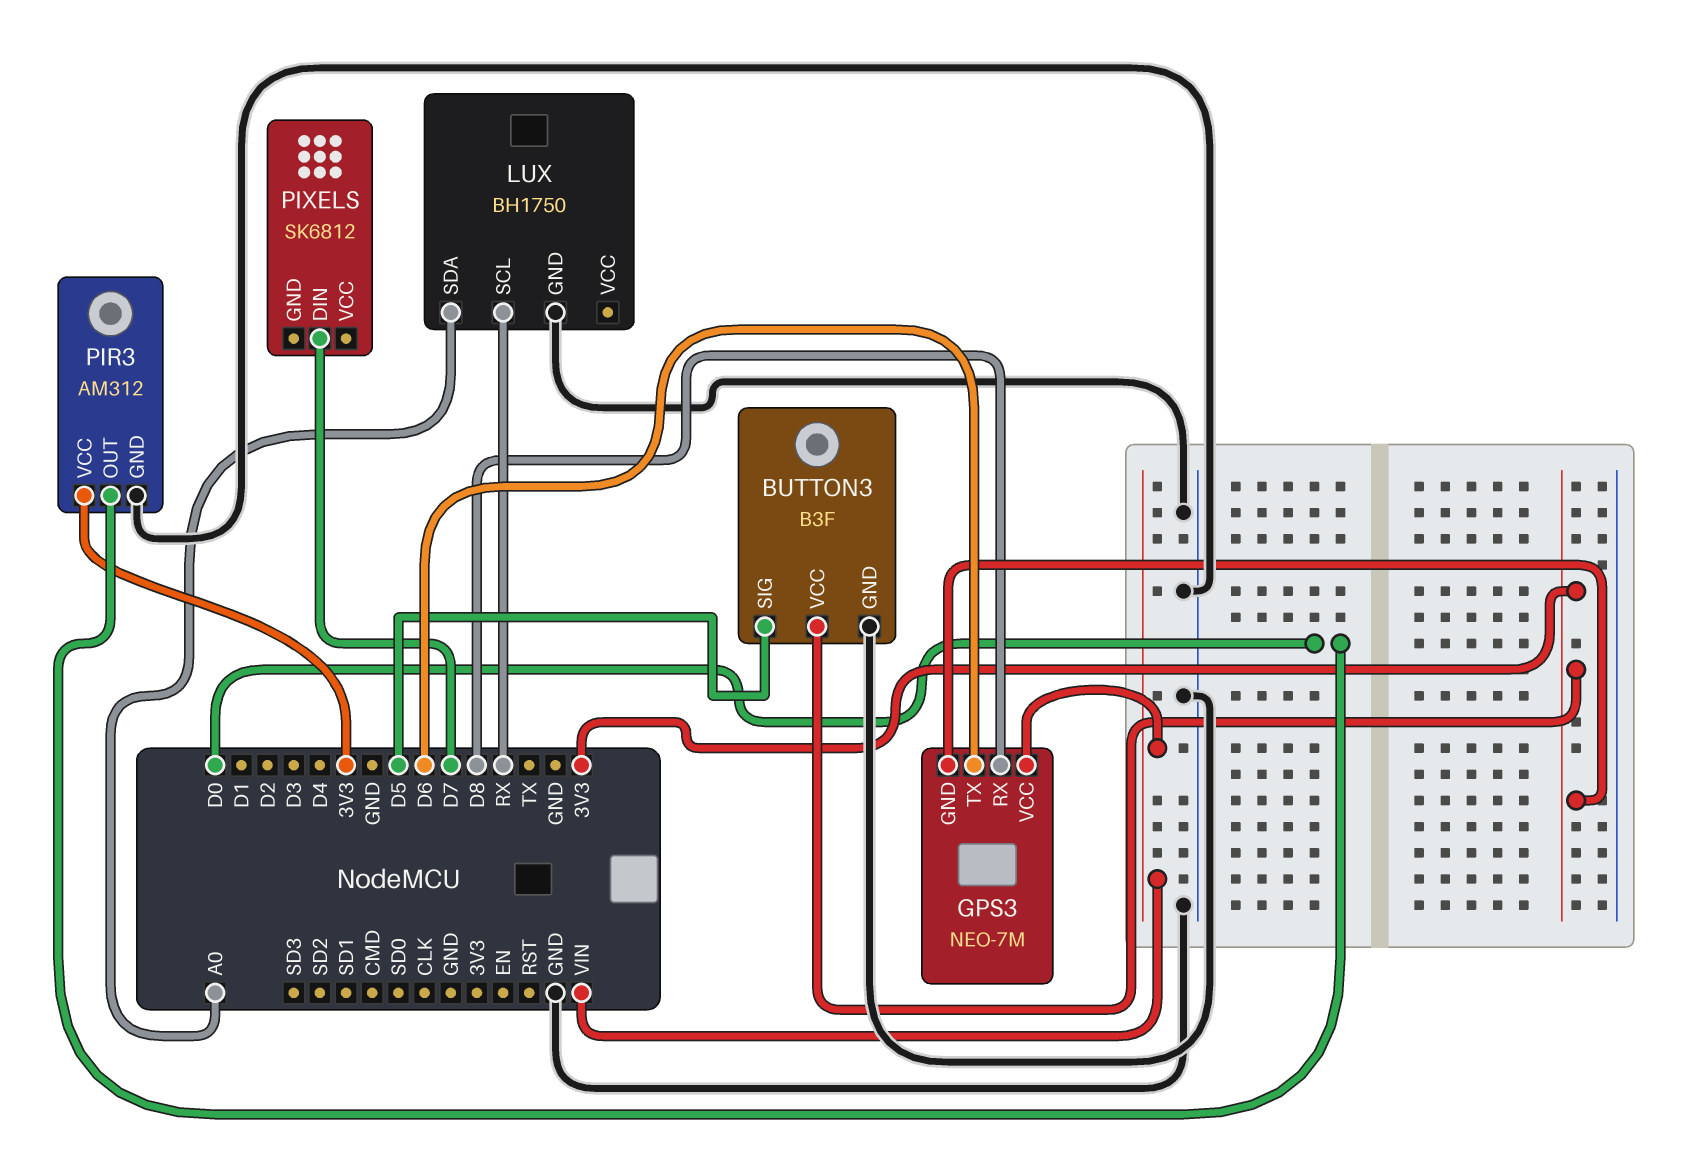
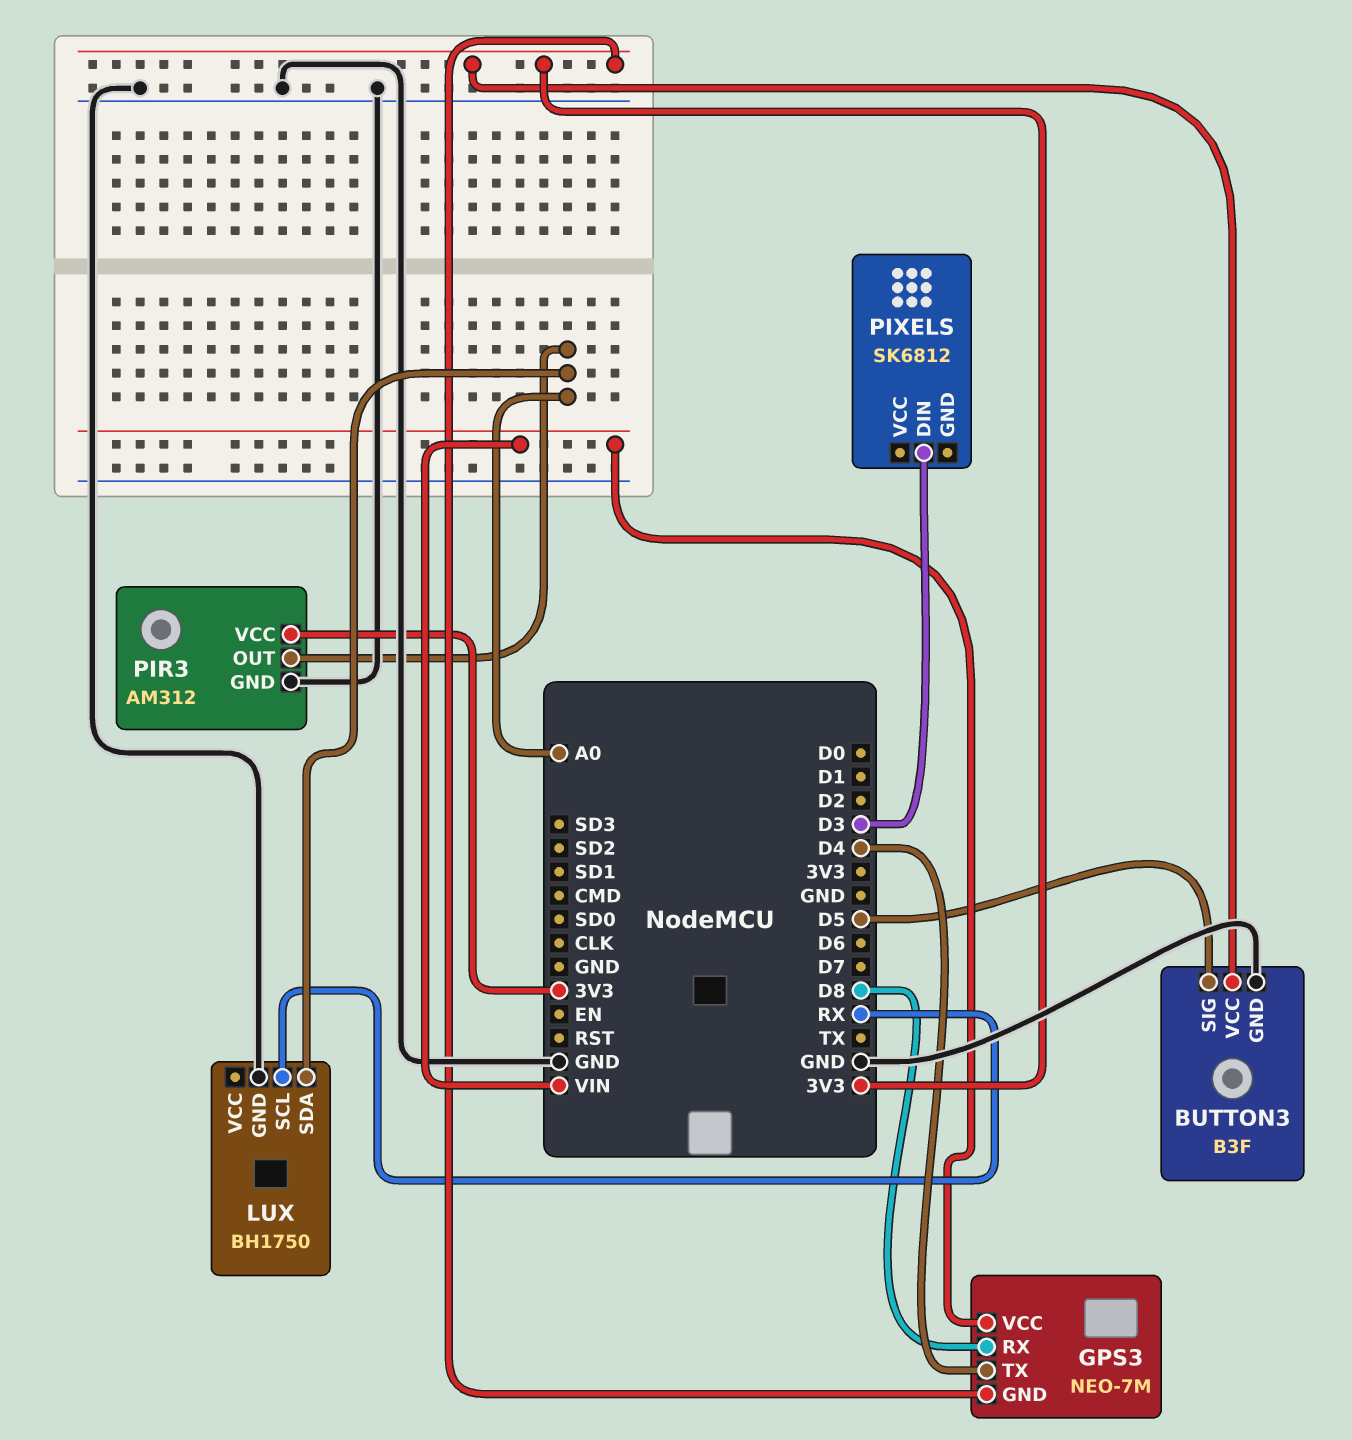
GPS3 pin TX: D6 -> D4
PIR3 pin OUT: D0 -> A0
PIXELS pin DIN: D7 -> D3

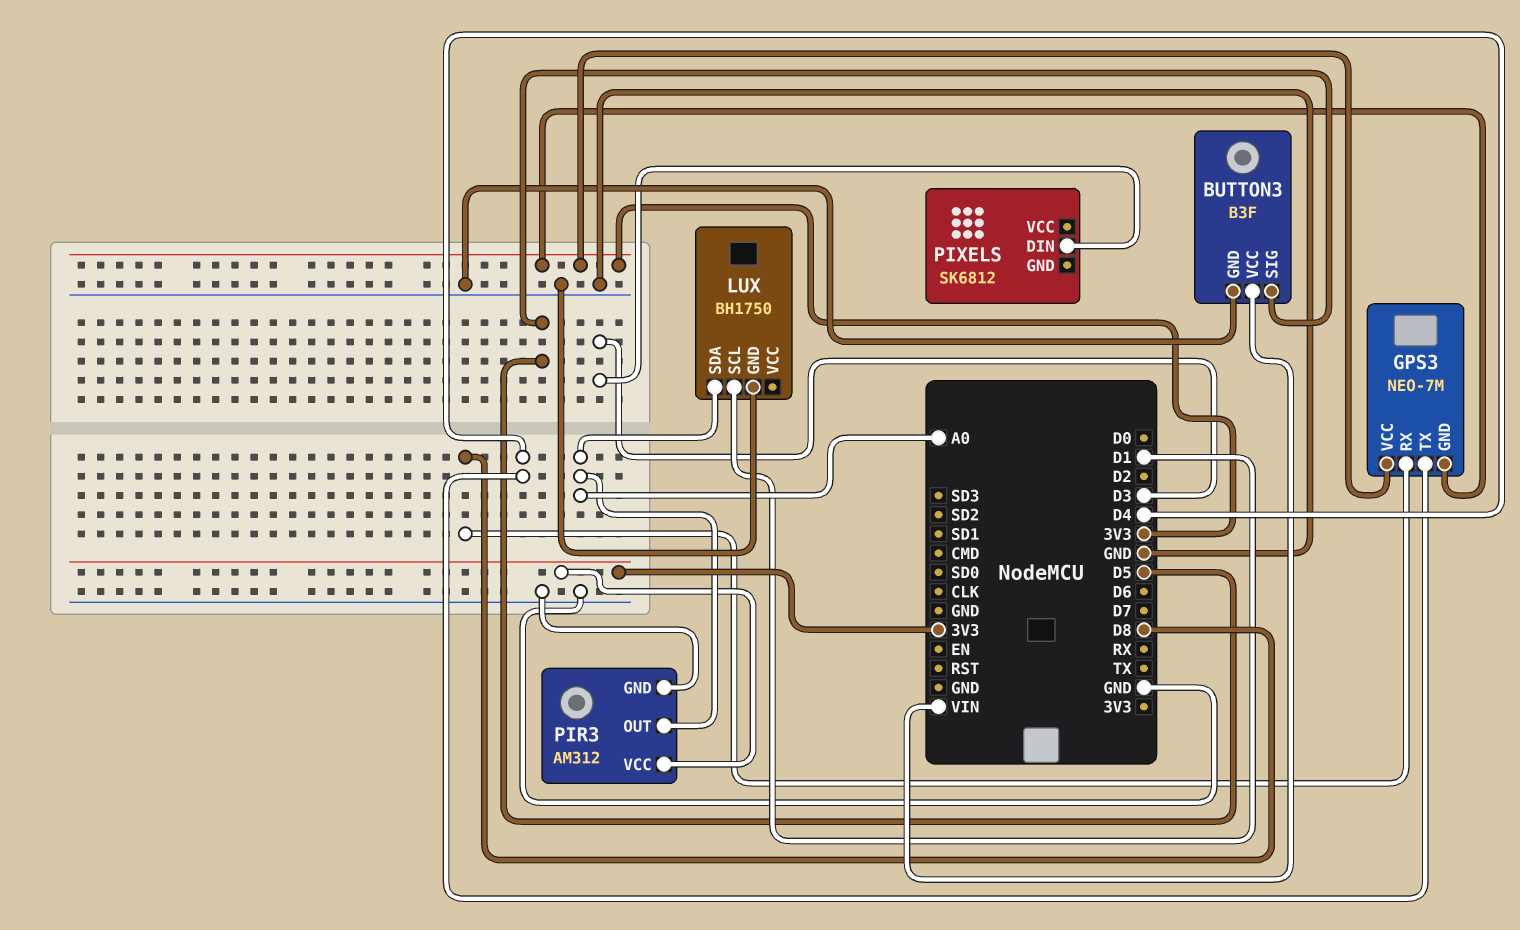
BUTTON3 pin VCC: 3V3 -> VIN
GPS3 pin VCC: VIN -> 3V3
LUX pin SCL: RX -> D1

